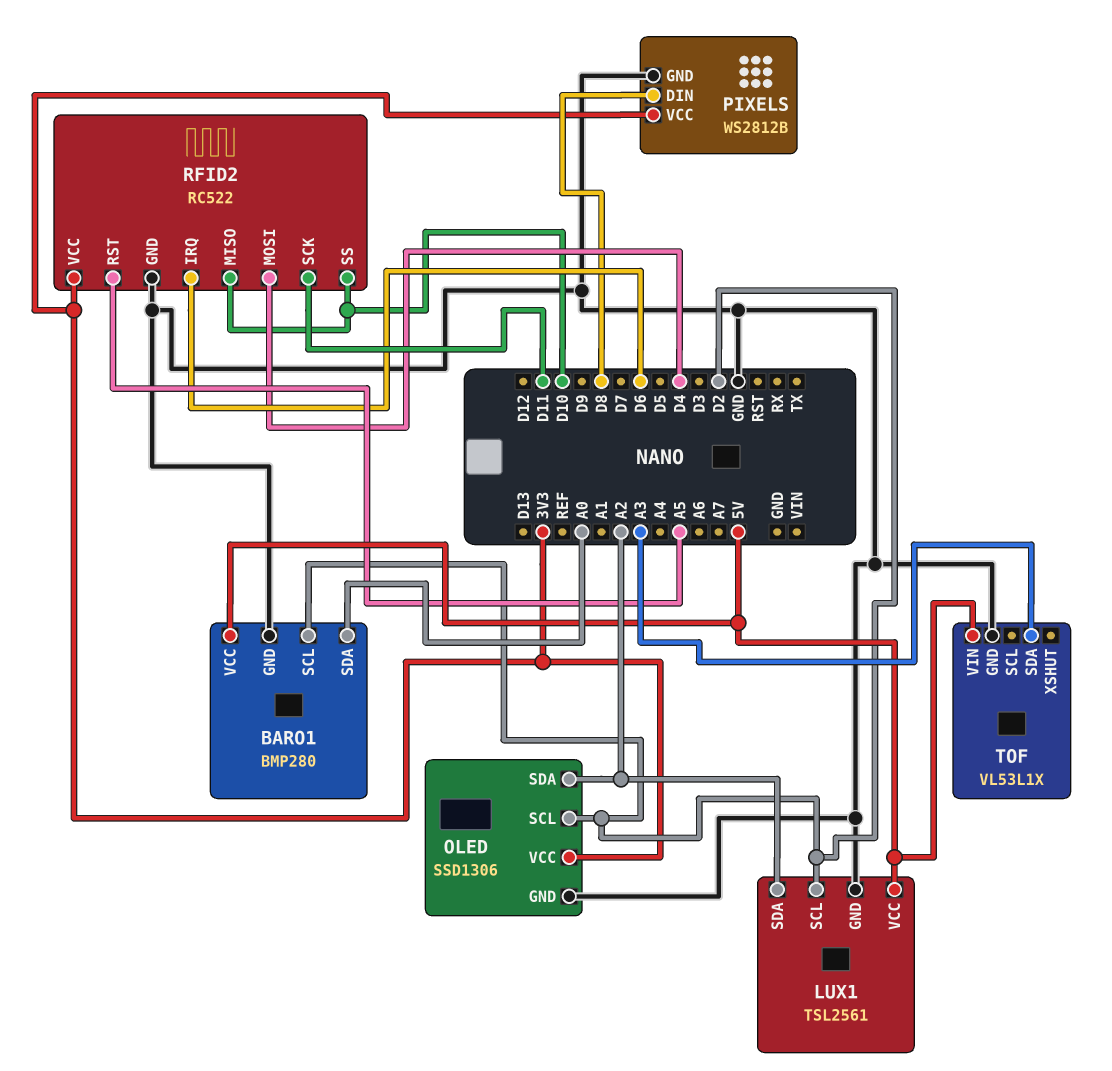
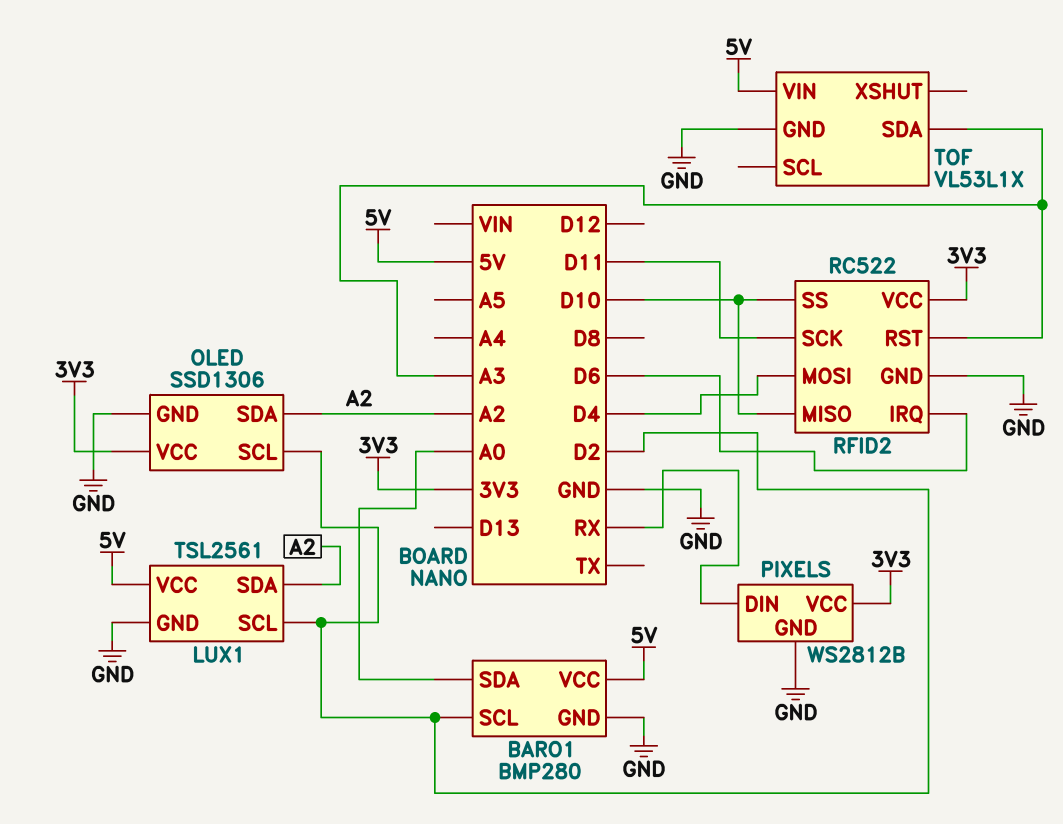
PIXELS pin DIN: D8 -> RX
RFID2 pin RST: A5 -> A3

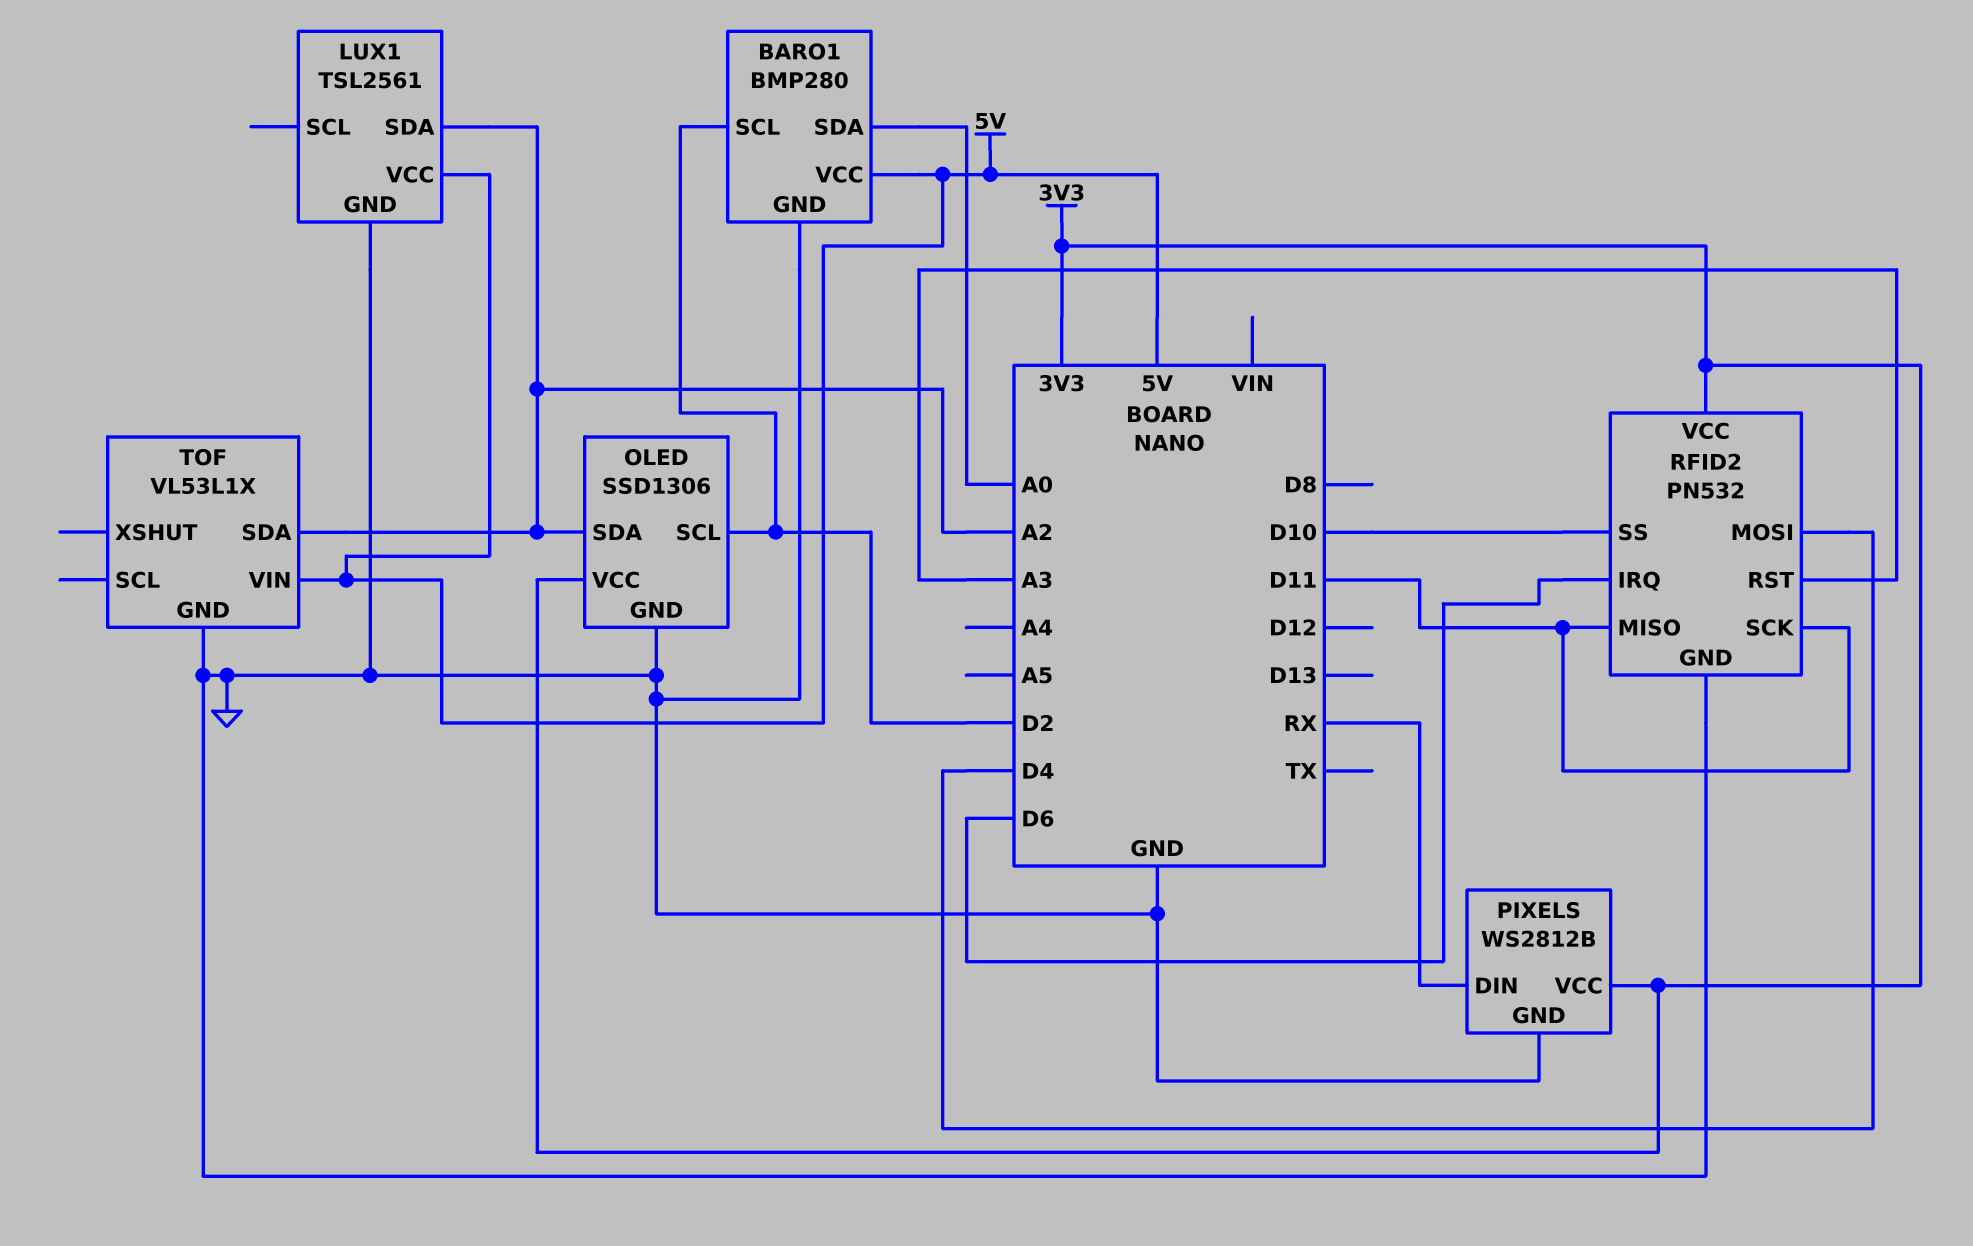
LUX1 pin SCL: D2 -> none
RFID2: RC522 -> PN532
RFID2 pin MISO: D10 -> D11
TOF pin SDA: A3 -> A2

